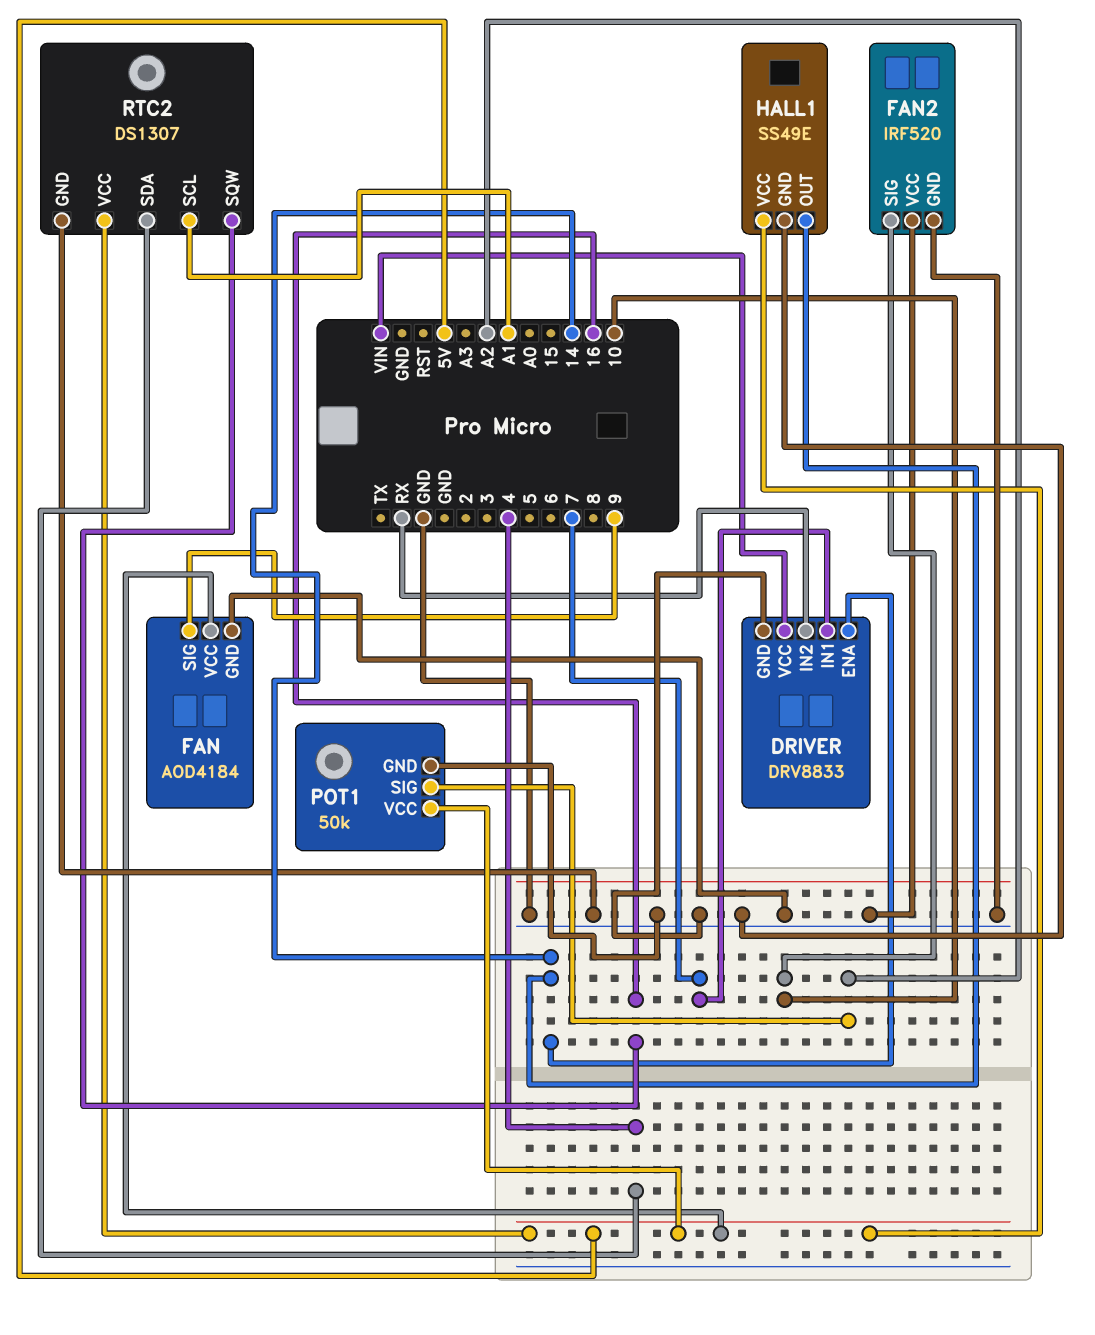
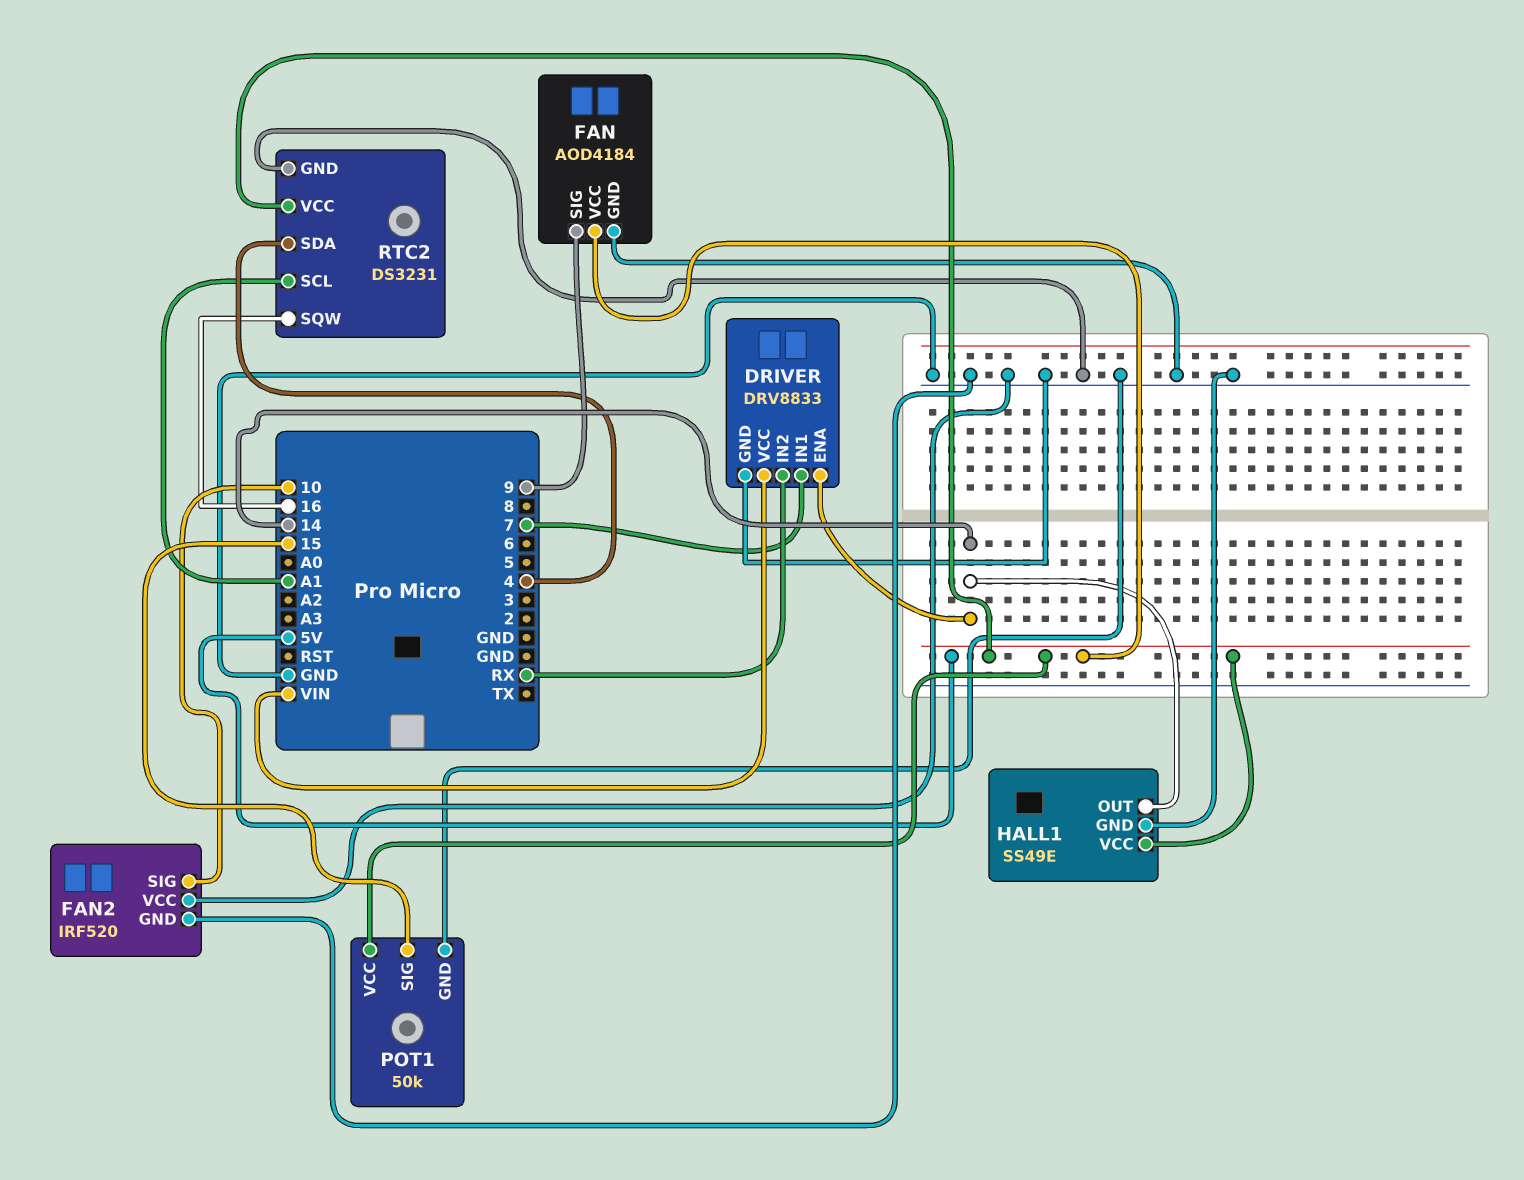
POT1 pin SIG: A2 -> 15
RTC2: DS1307 -> DS3231

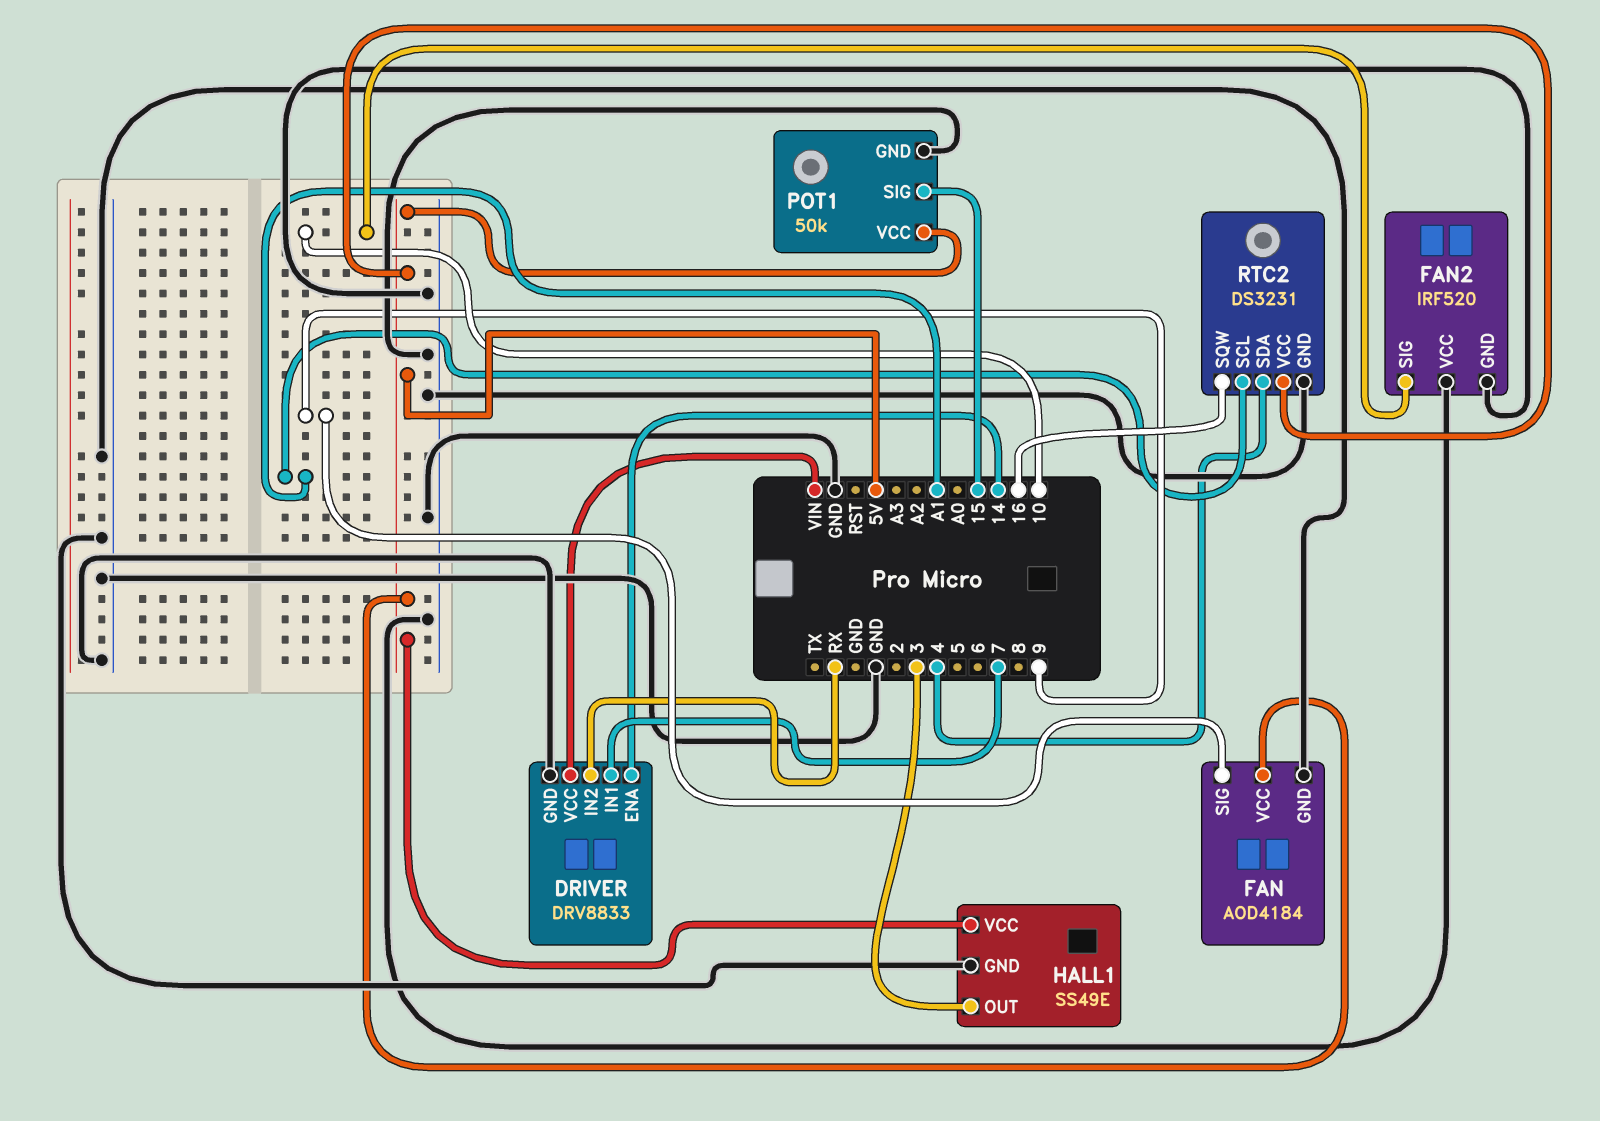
HALL1 pin OUT: 14 -> 3

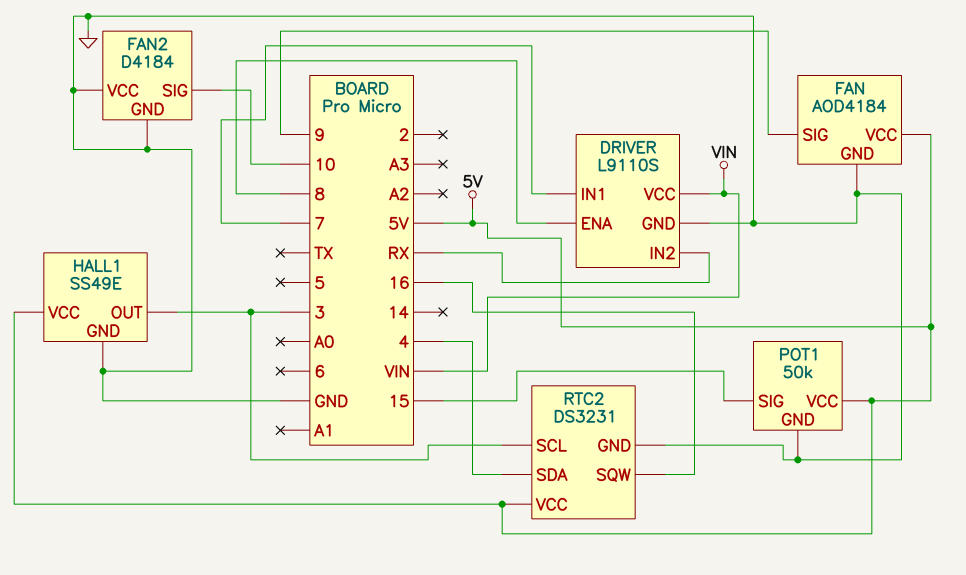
DRIVER: DRV8833 -> L9110S
DRIVER pin ENA: 14 -> 8
FAN2: IRF520 -> D4184
RTC2 pin SCL: A1 -> 3

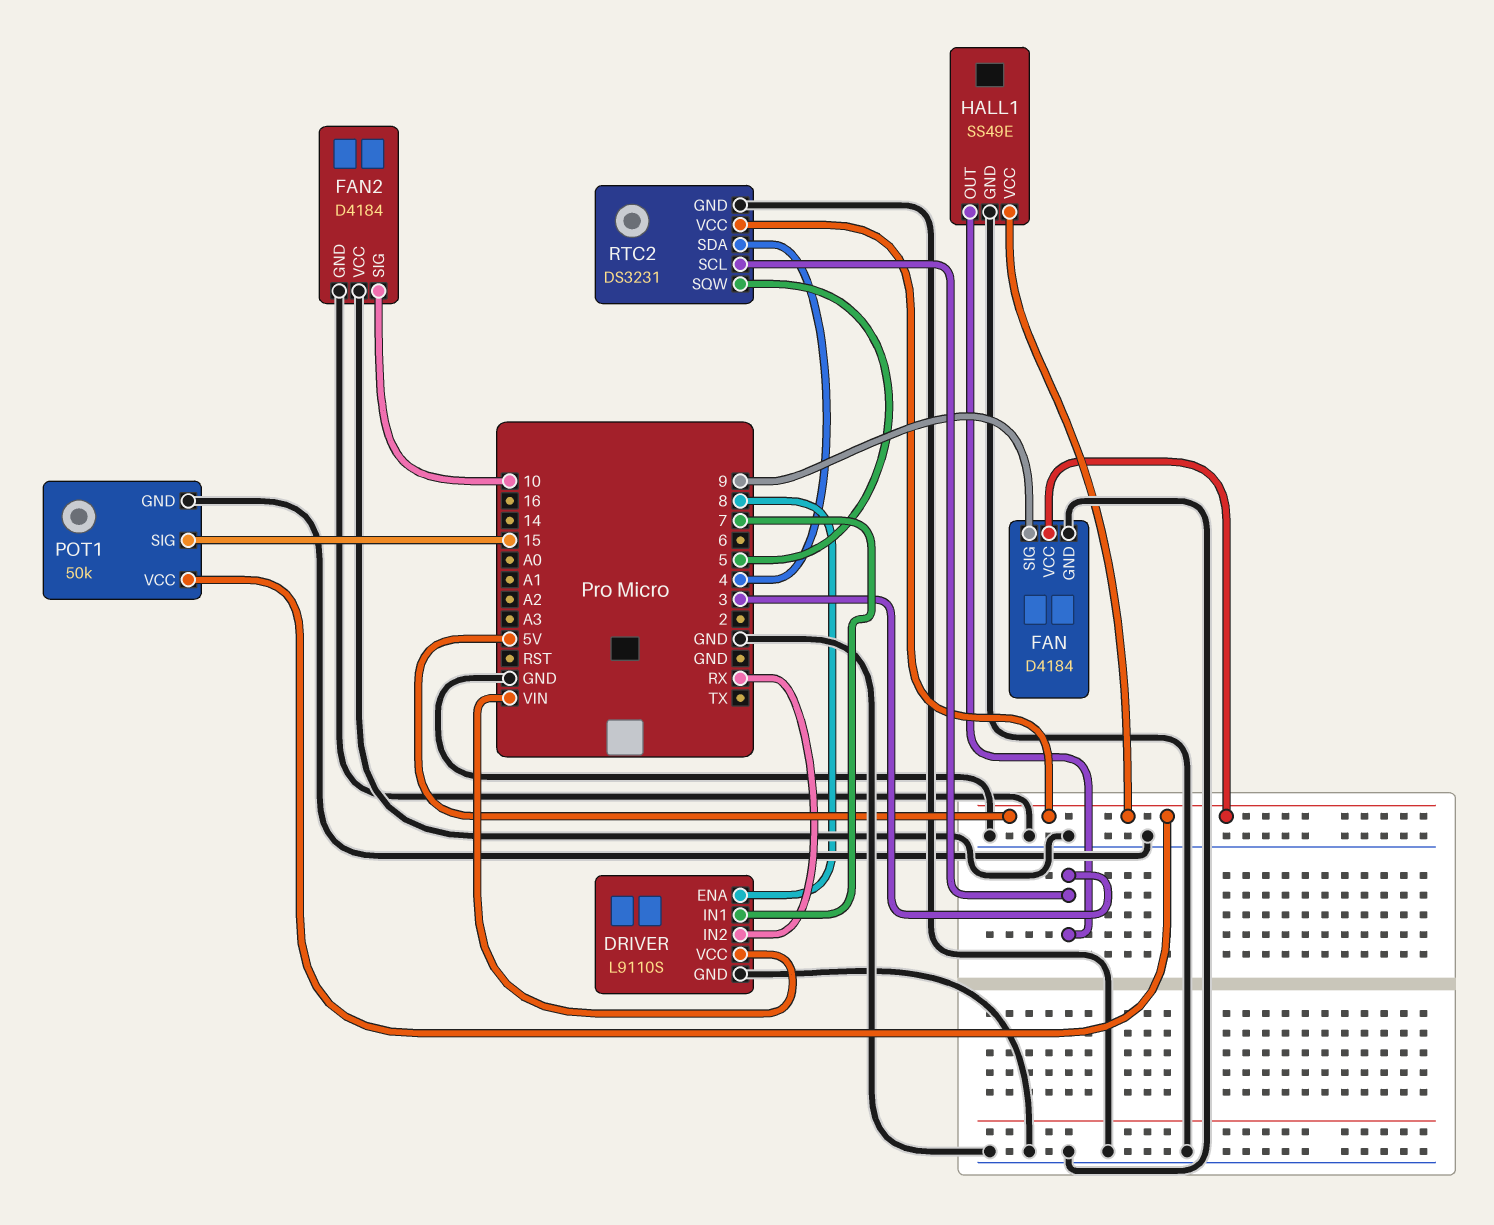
FAN: AOD4184 -> D4184
RTC2 pin SQW: 16 -> 5

